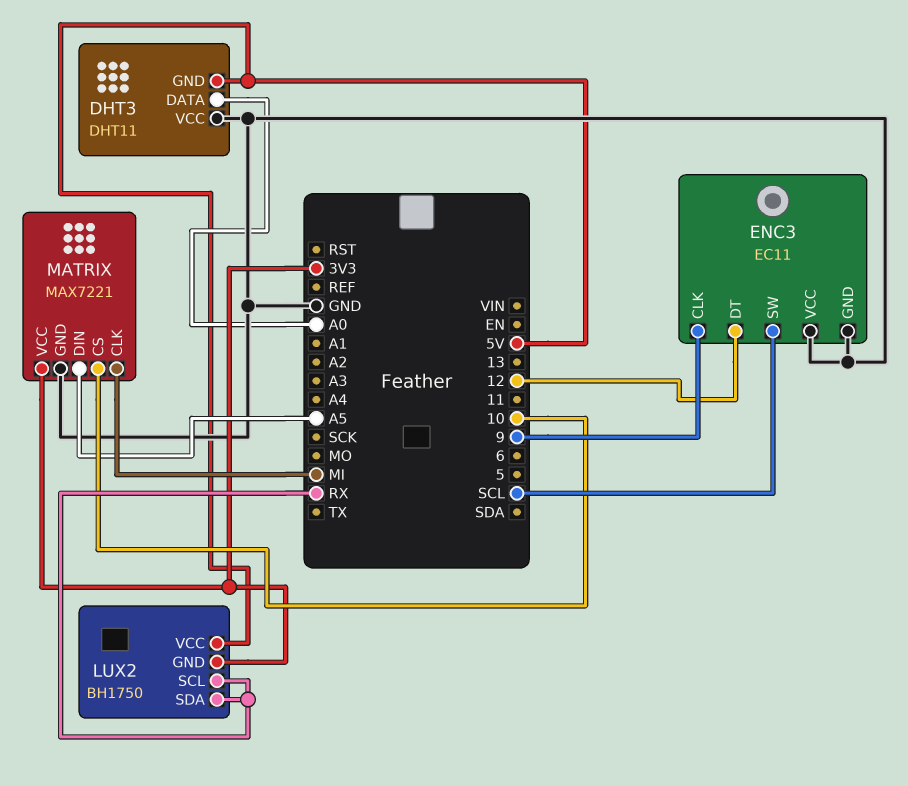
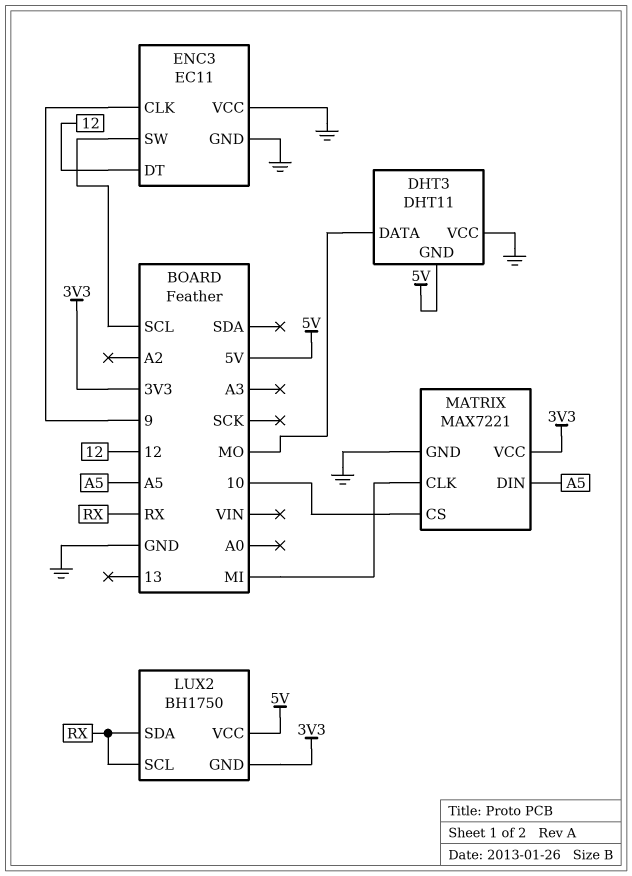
DHT3 pin DATA: A0 -> MO

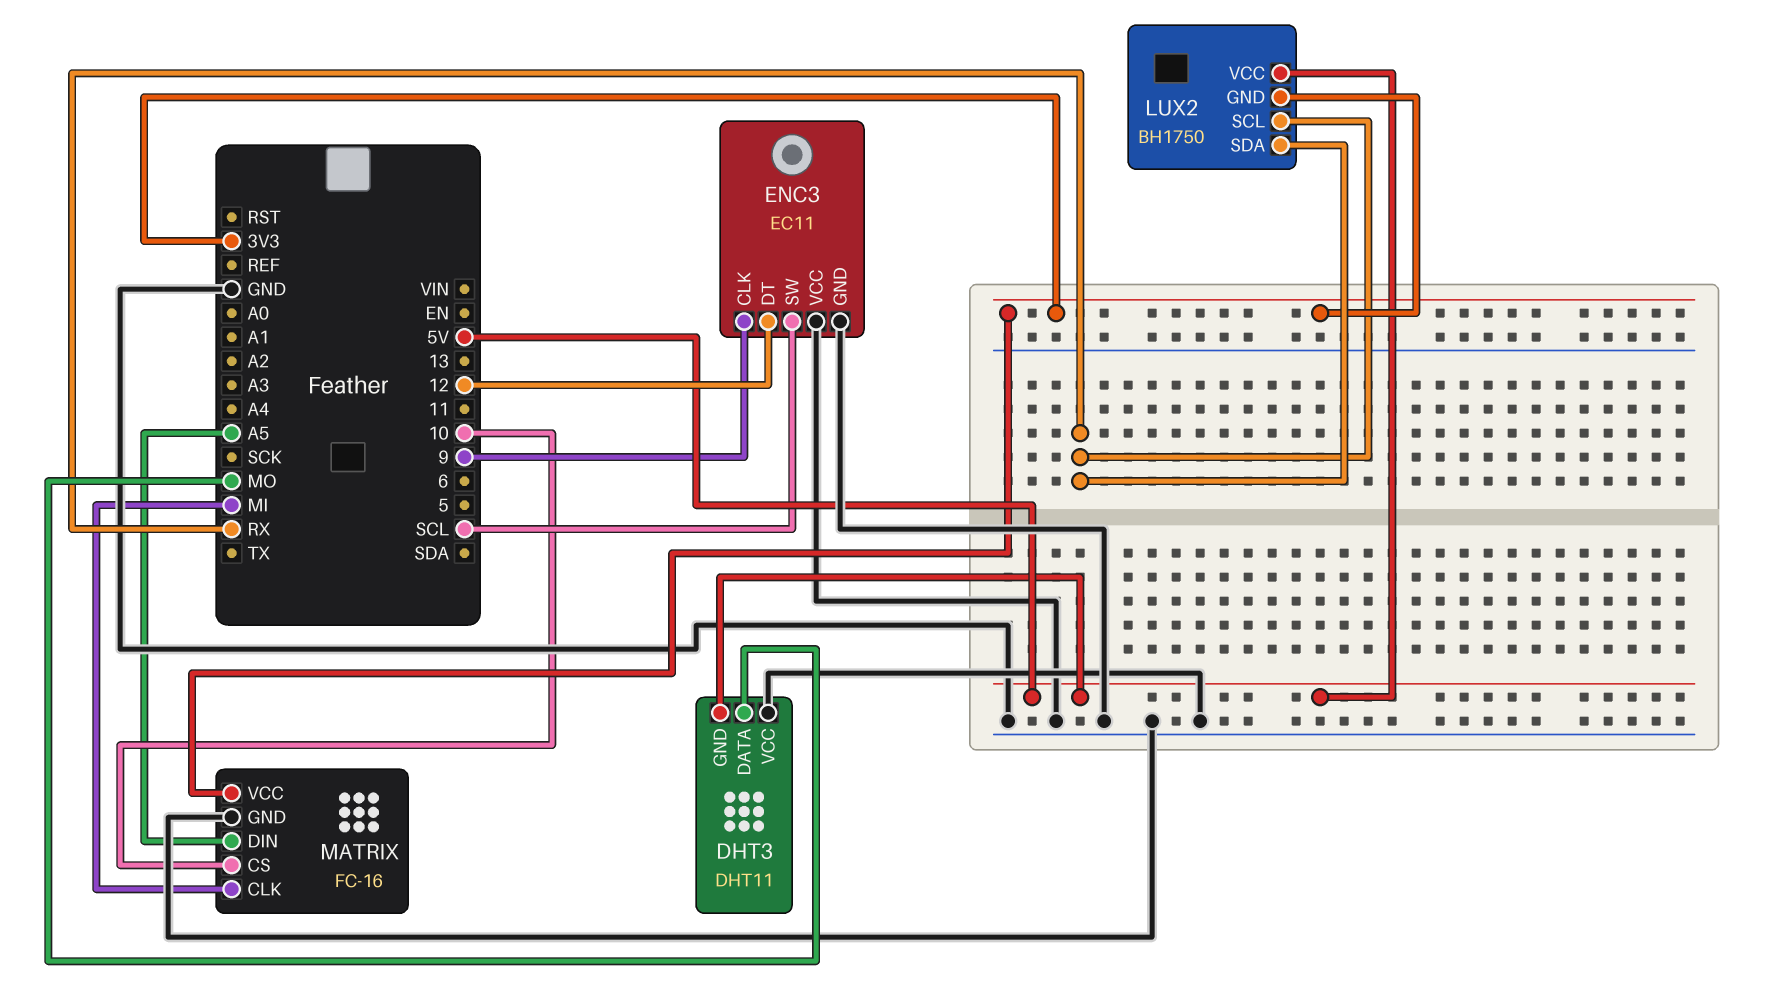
MATRIX: MAX7221 -> FC-16

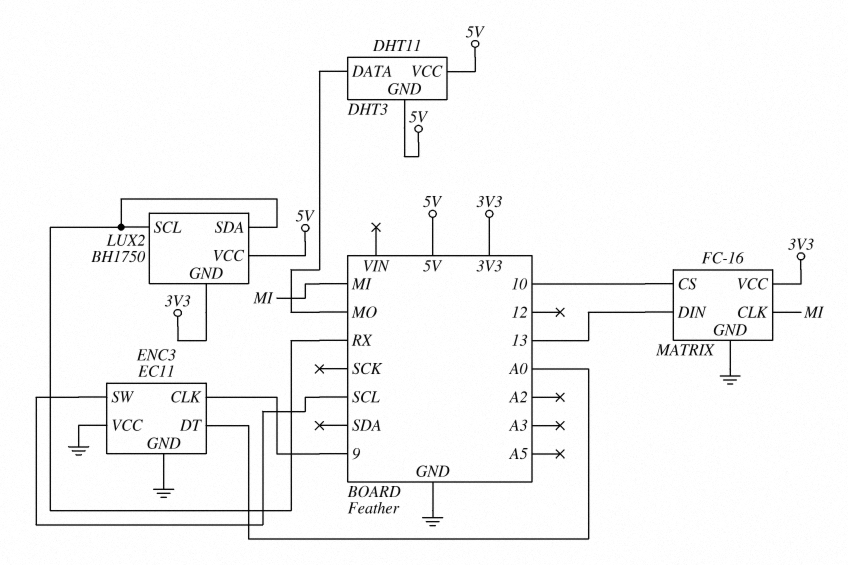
DHT3 pin VCC: GND -> 5V
ENC3 pin DT: 12 -> A0
MATRIX pin DIN: A5 -> 13

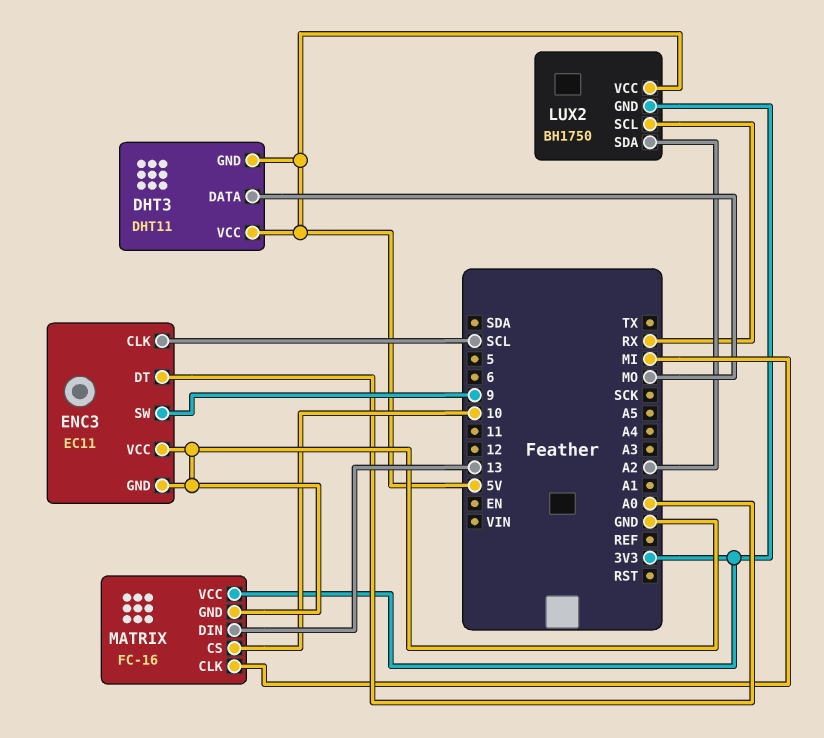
ENC3 pin CLK: 9 -> SCL
ENC3 pin SW: SCL -> 9
LUX2 pin SDA: RX -> A2

